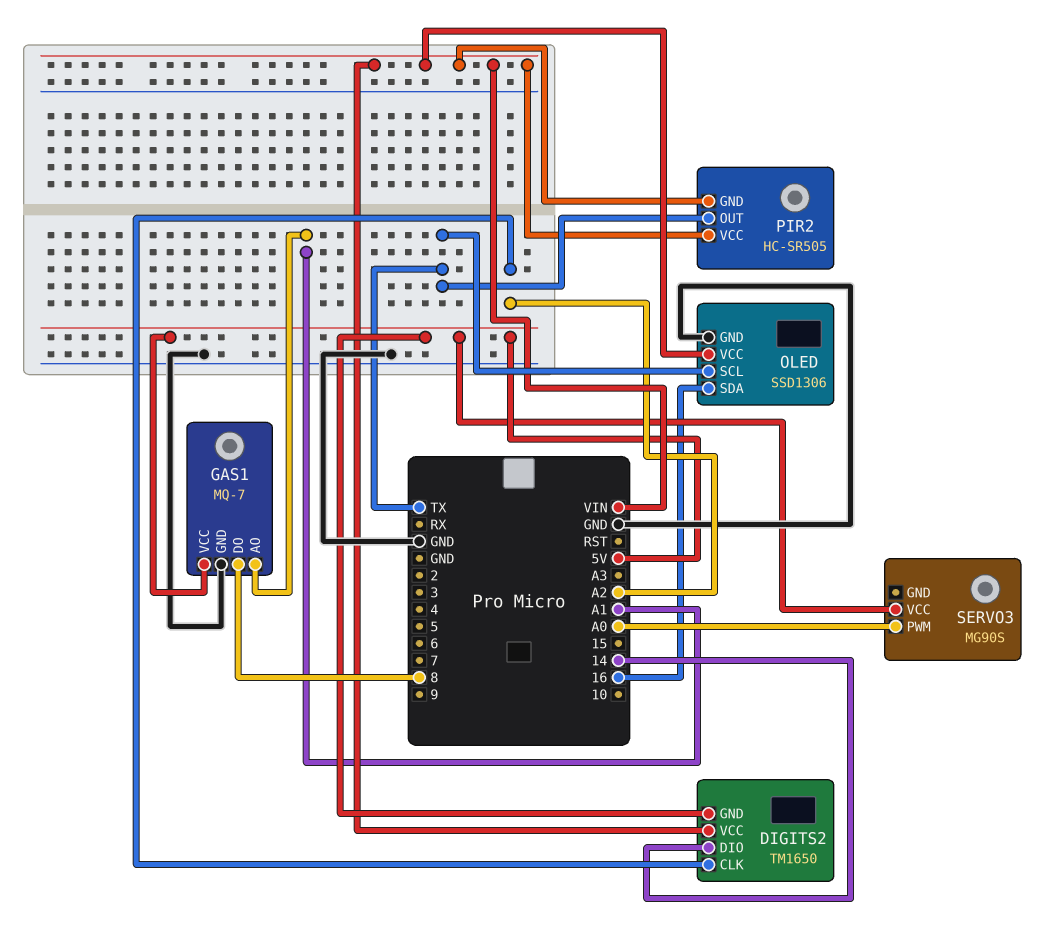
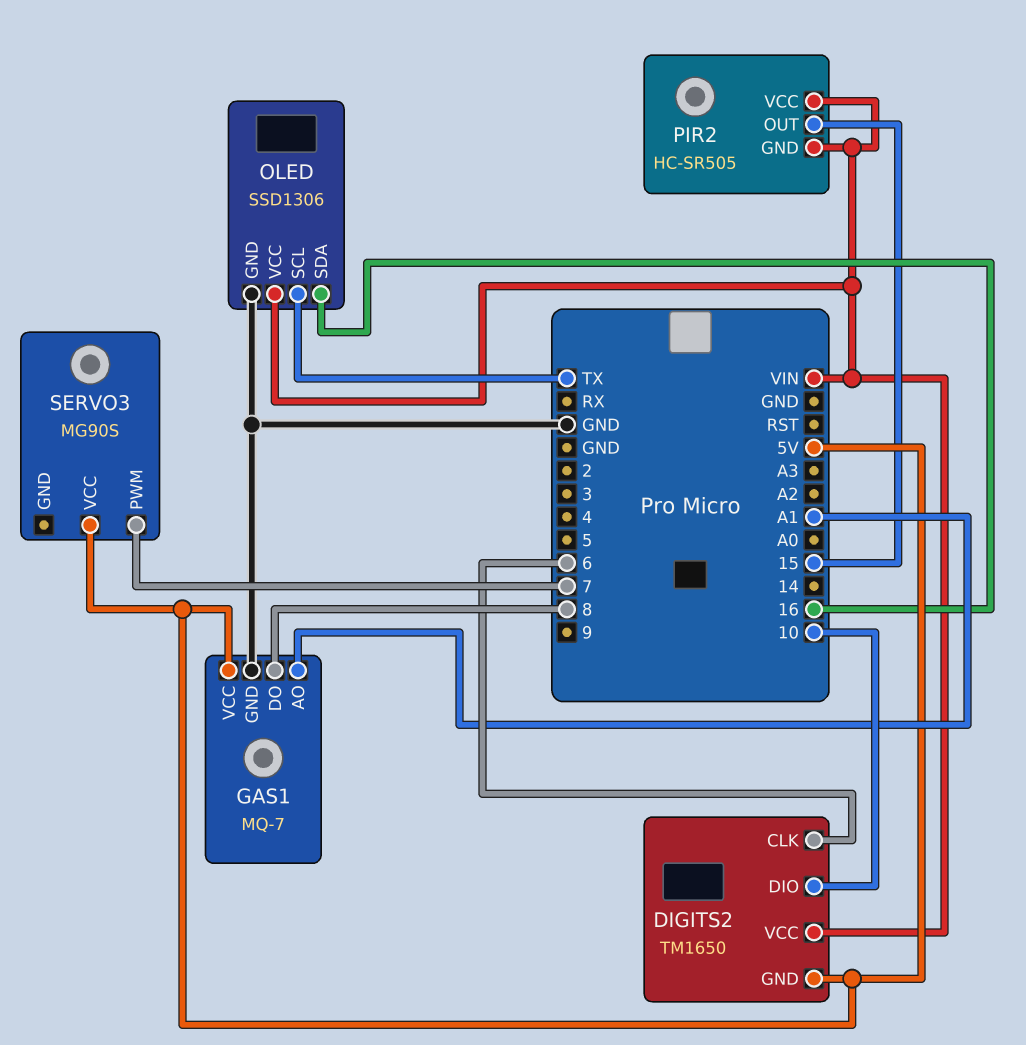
DIGITS2 pin CLK: A2 -> 6
DIGITS2 pin DIO: 14 -> 10
PIR2 pin OUT: TX -> 15
SERVO3 pin PWM: A0 -> 7

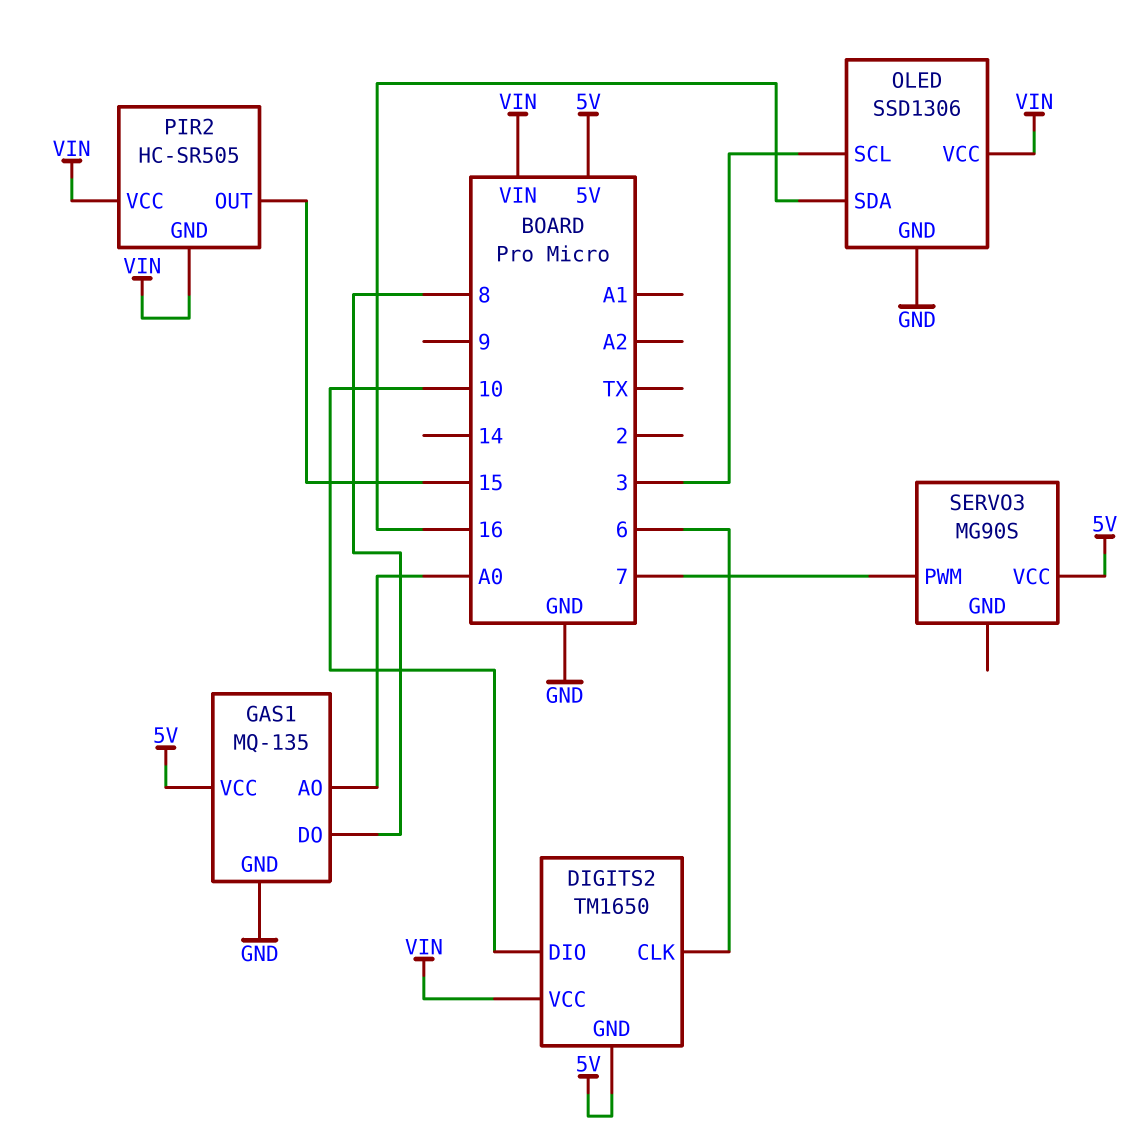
GAS1: MQ-7 -> MQ-135
GAS1 pin AO: A1 -> A0
OLED pin SCL: TX -> 3

